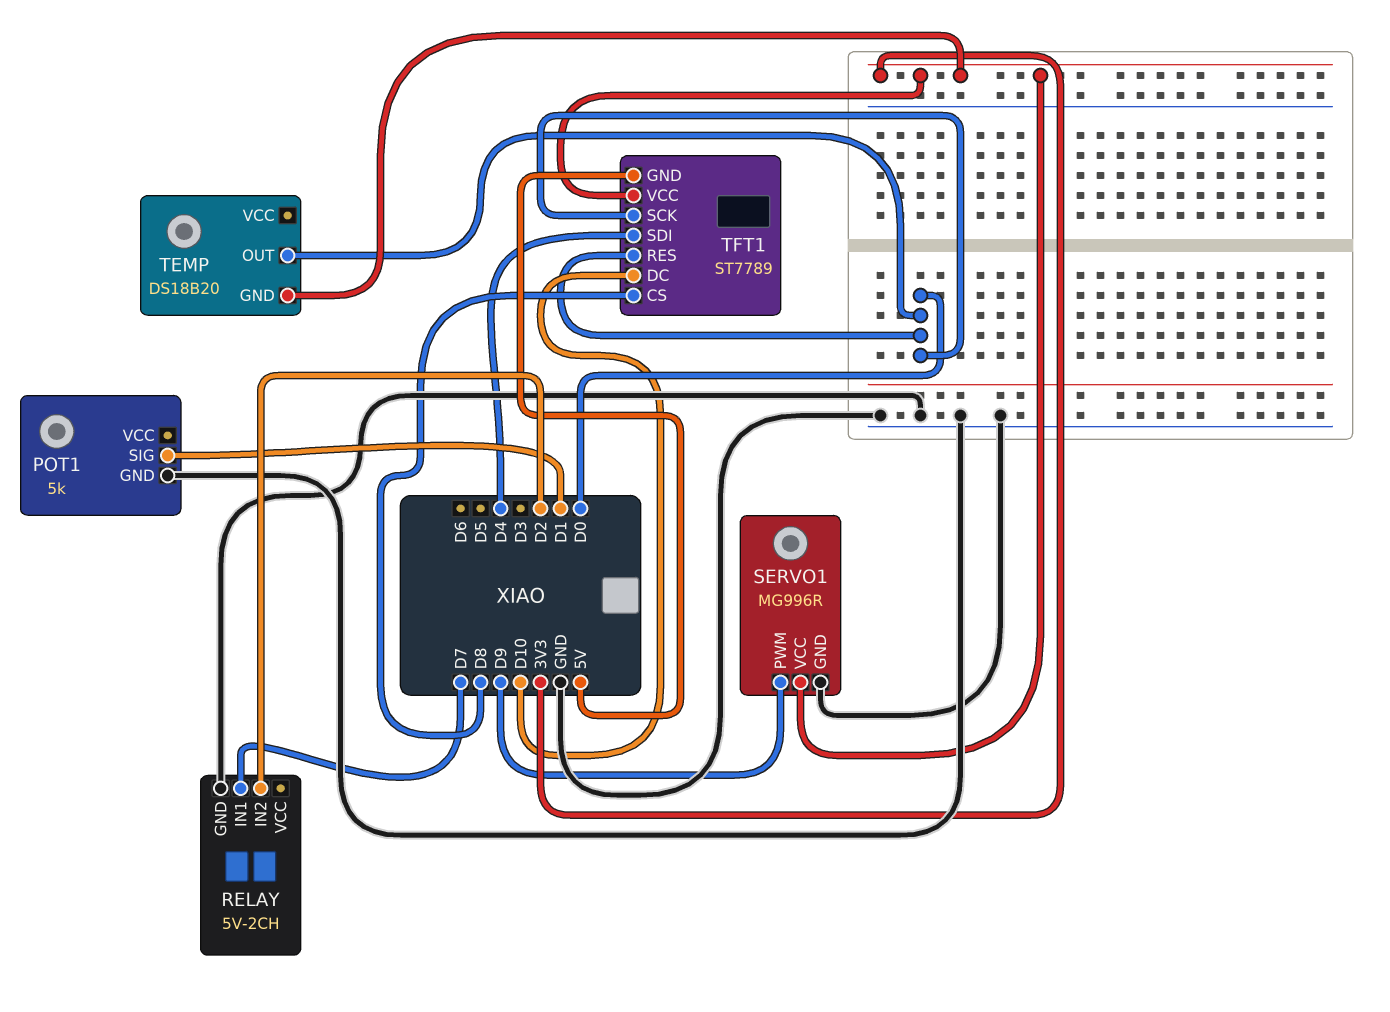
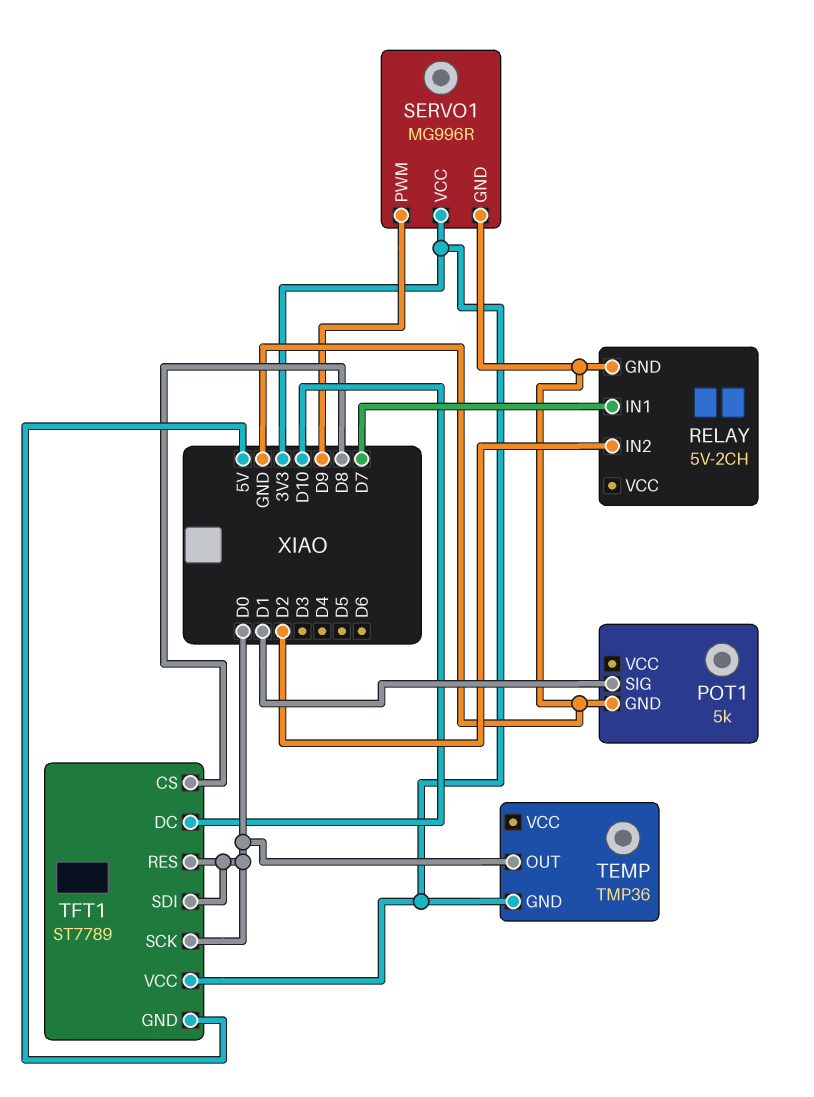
TEMP: DS18B20 -> TMP36
TFT1 pin SDI: D4 -> D0

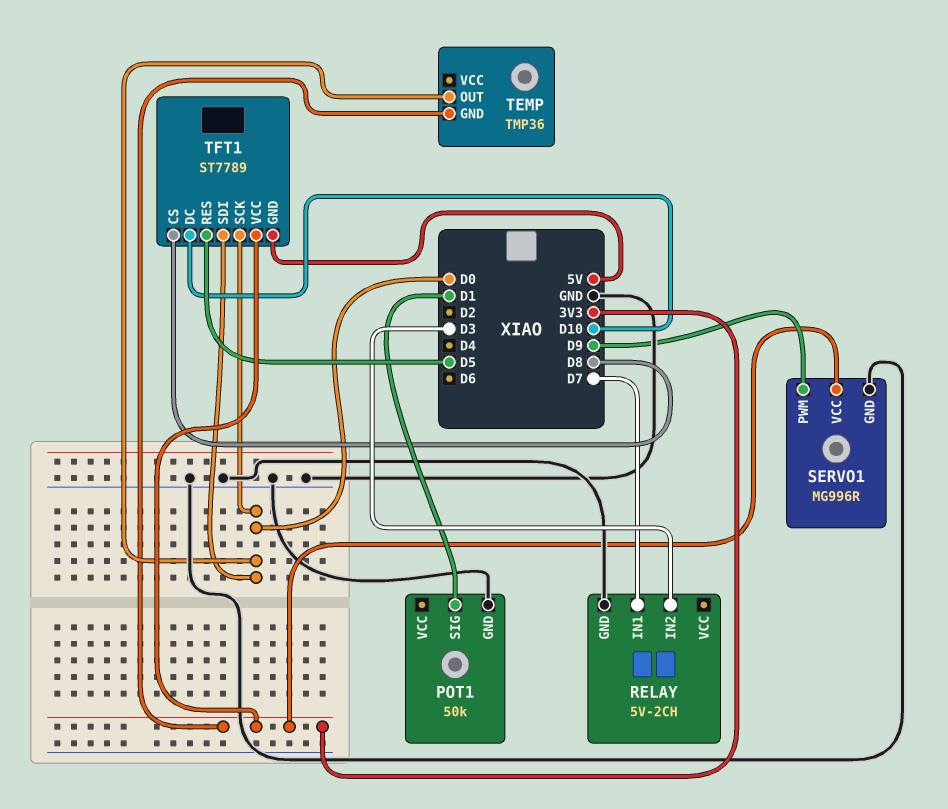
POT1: 5k -> 50k
RELAY pin IN2: D2 -> D3
TFT1 pin RES: D0 -> D5

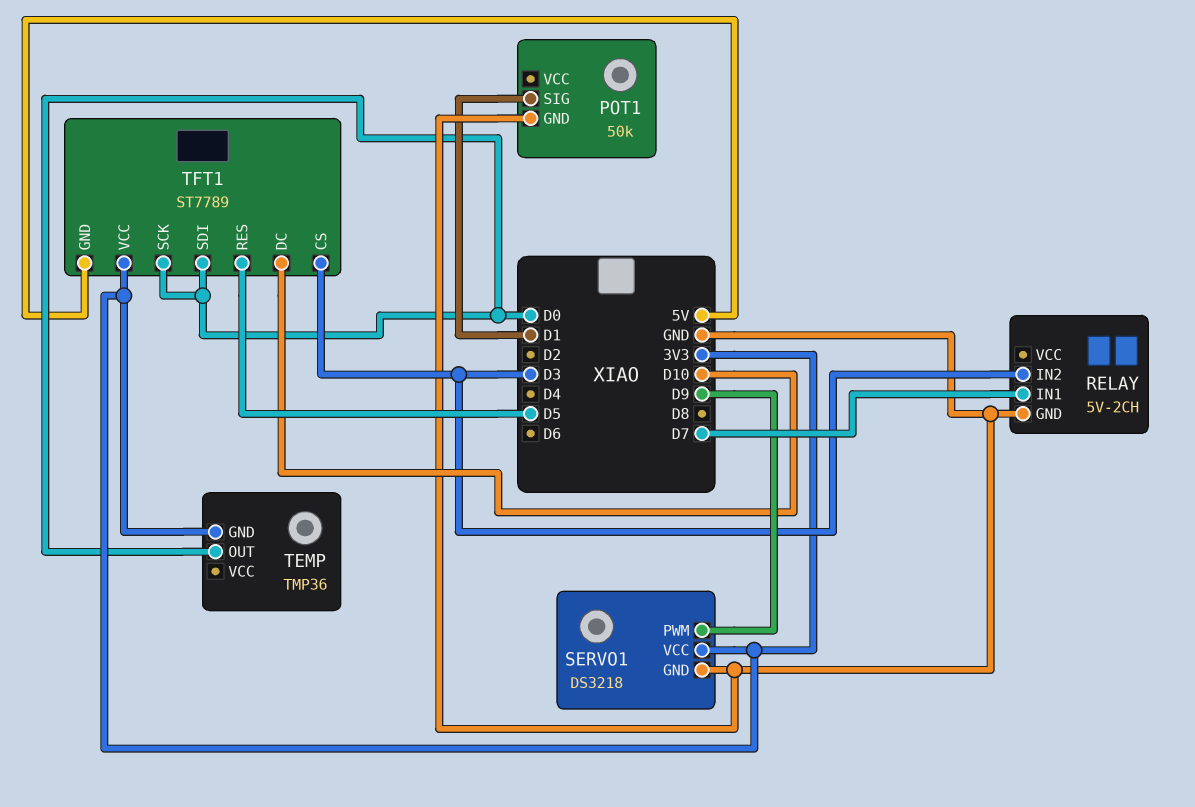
SERVO1: MG996R -> DS3218
TFT1 pin CS: D8 -> D3

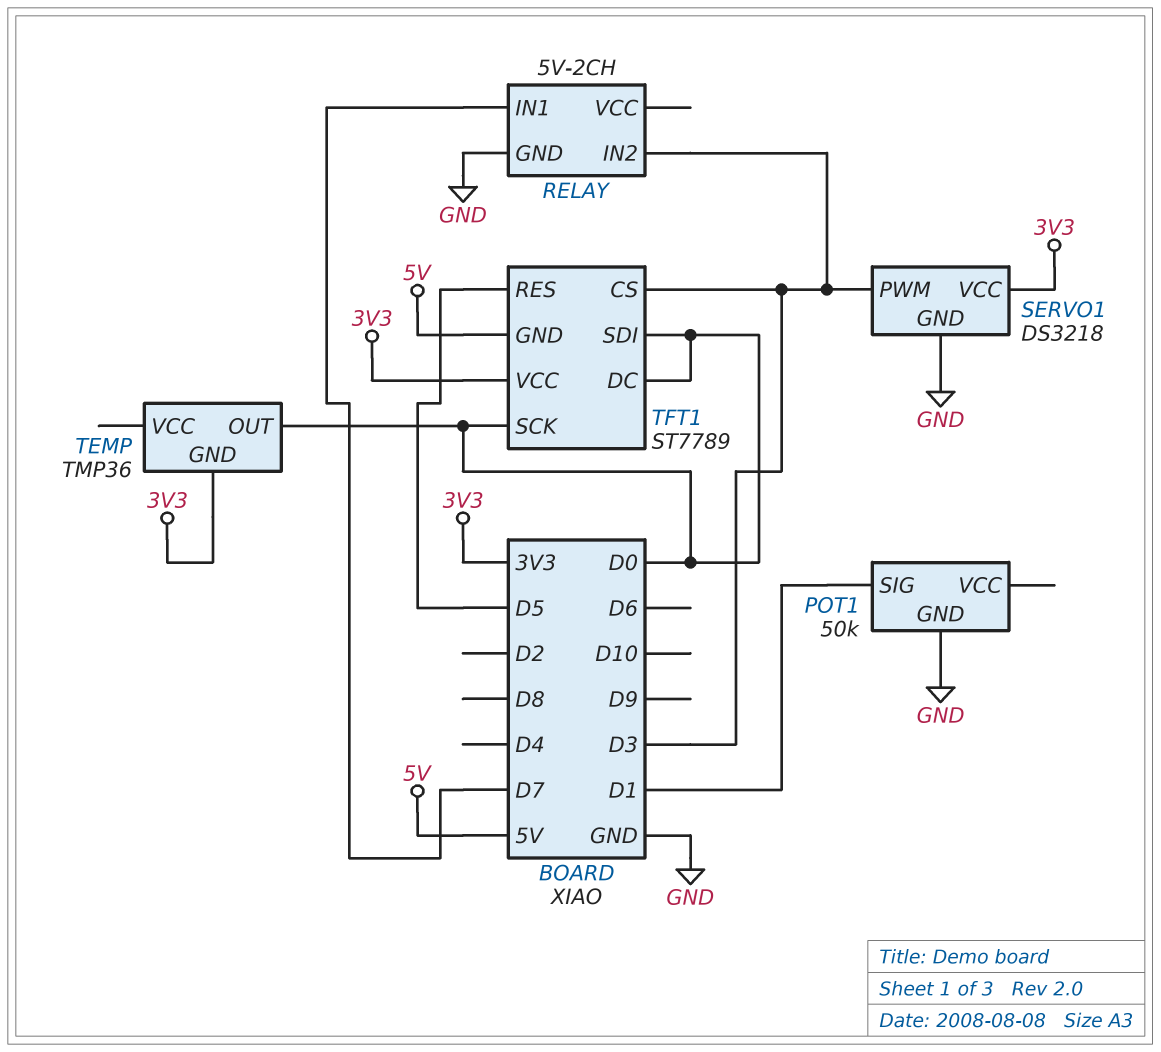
SERVO1 pin PWM: D9 -> D3
TFT1 pin DC: D10 -> D0

